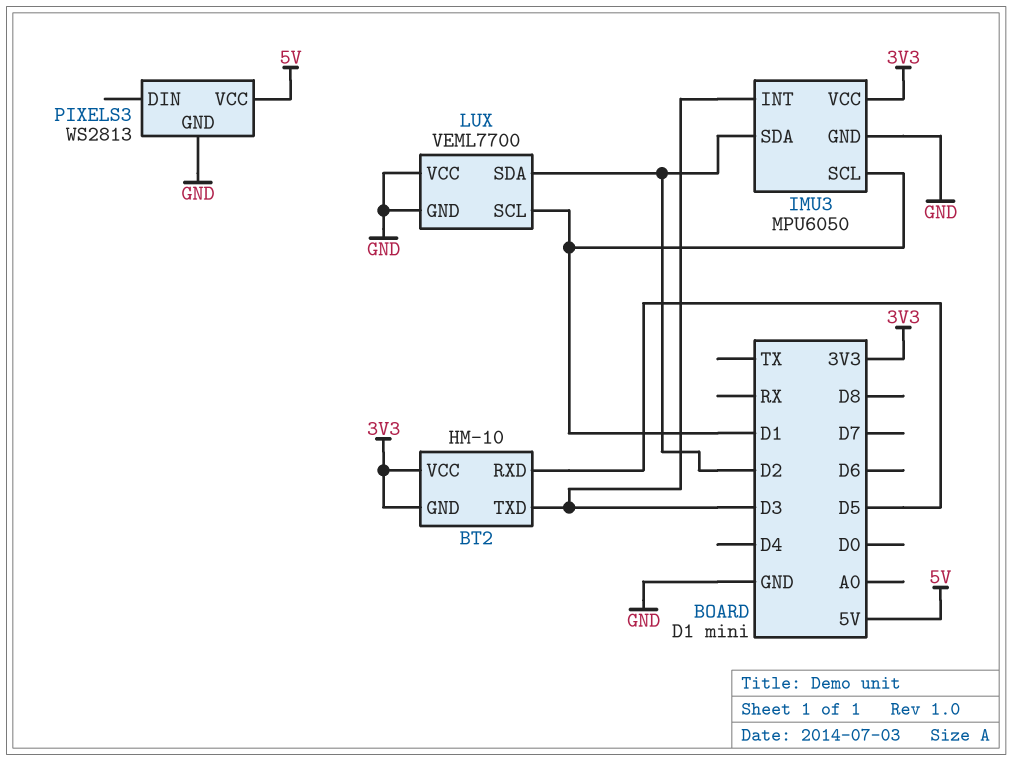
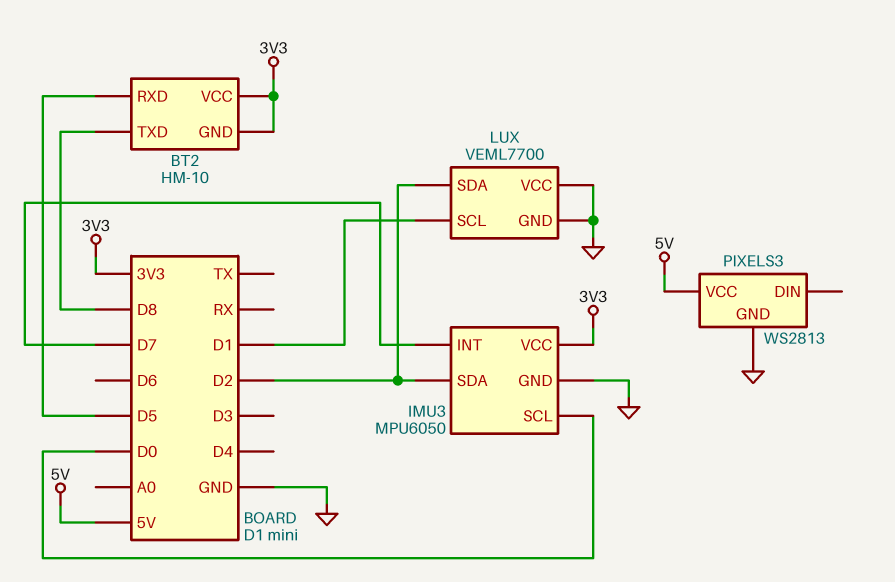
BT2 pin TXD: D3 -> D8
IMU3 pin INT: D3 -> D7
IMU3 pin SCL: D1 -> D0

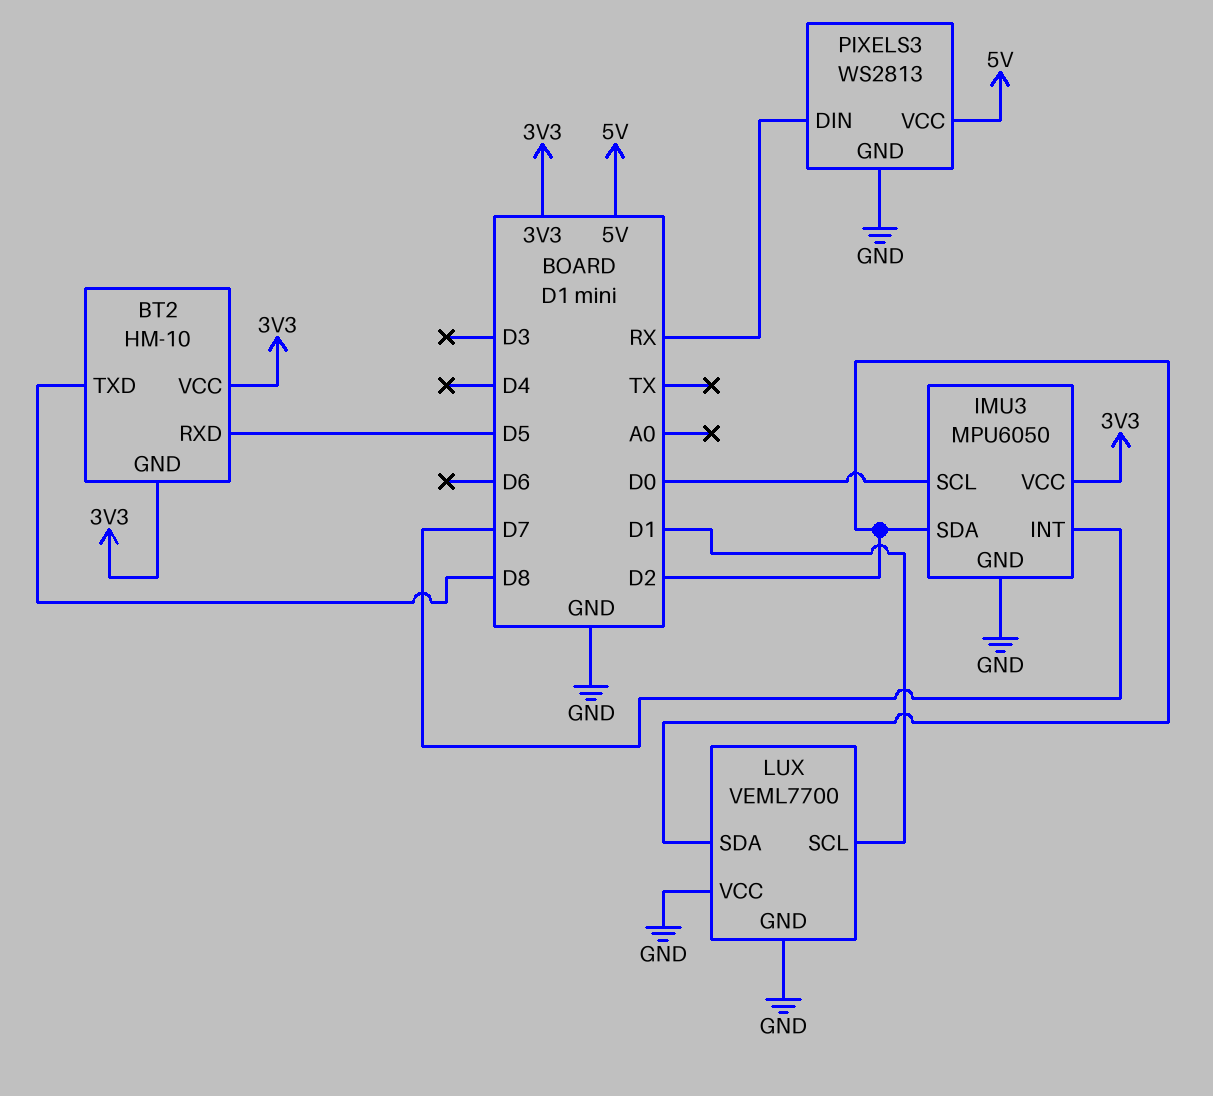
PIXELS3 pin DIN: none -> RX

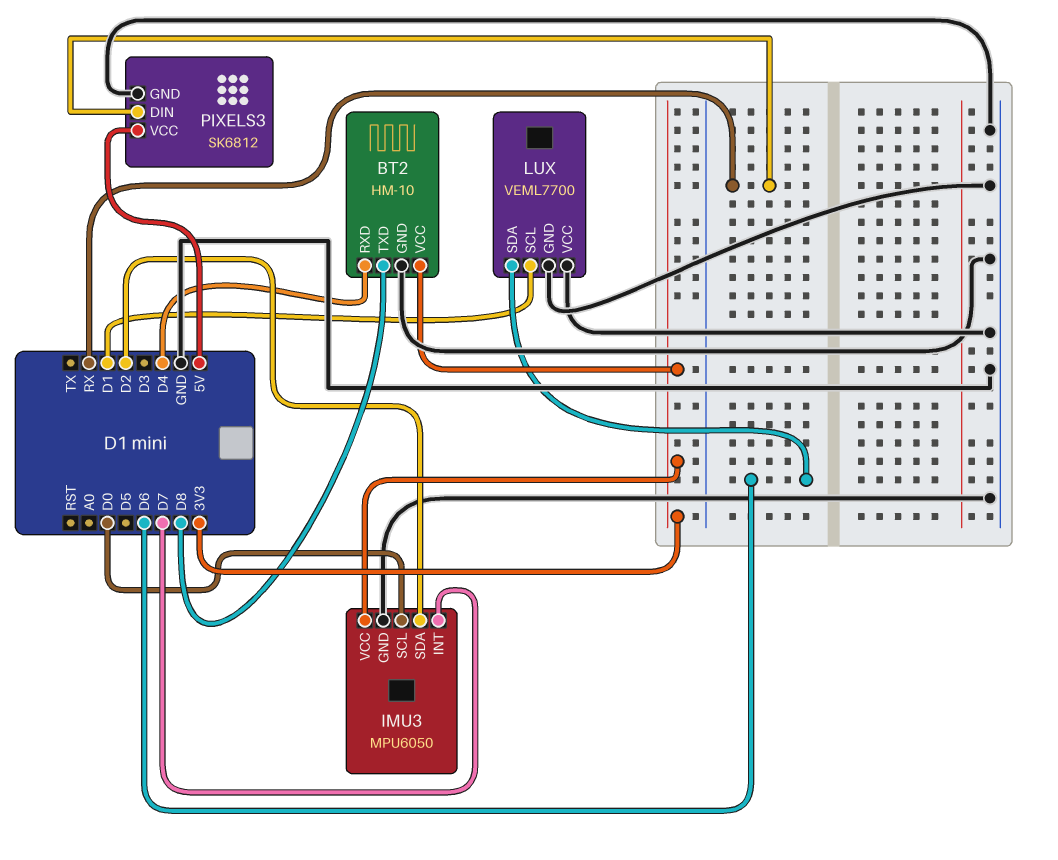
BT2 pin GND: 3V3 -> GND
BT2 pin RXD: D5 -> D4
LUX pin SDA: D2 -> D6
PIXELS3: WS2813 -> SK6812

